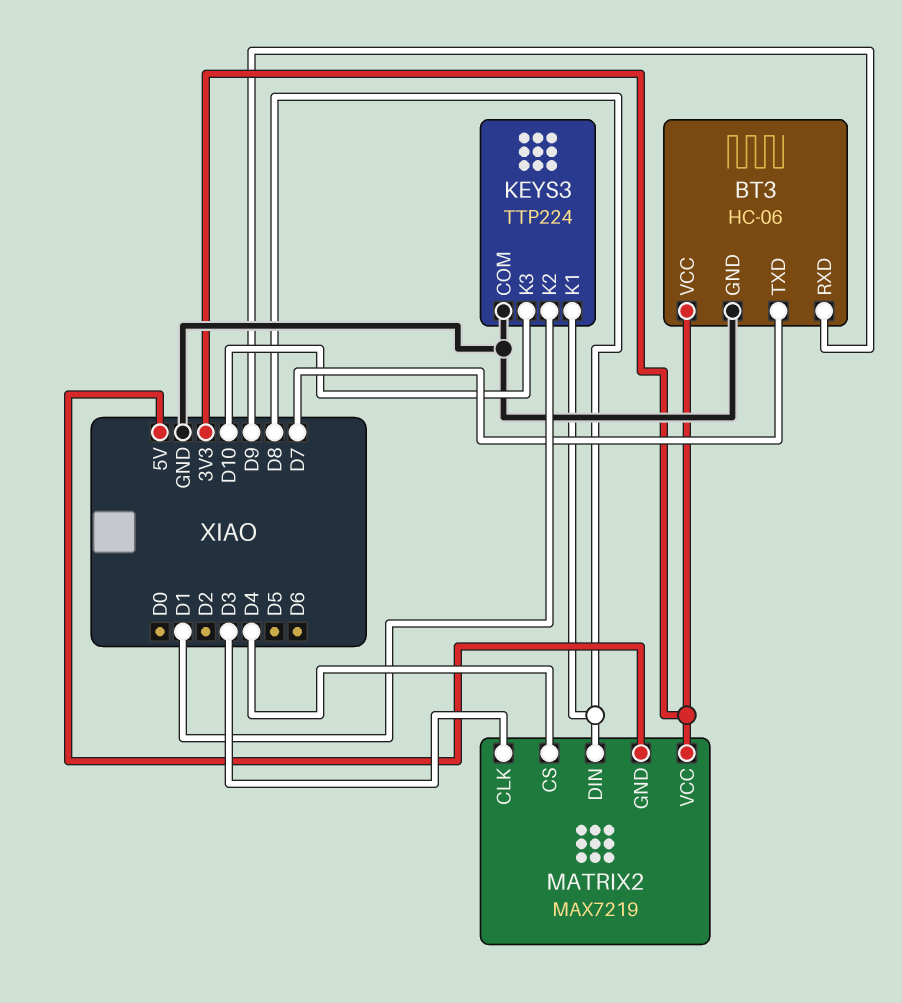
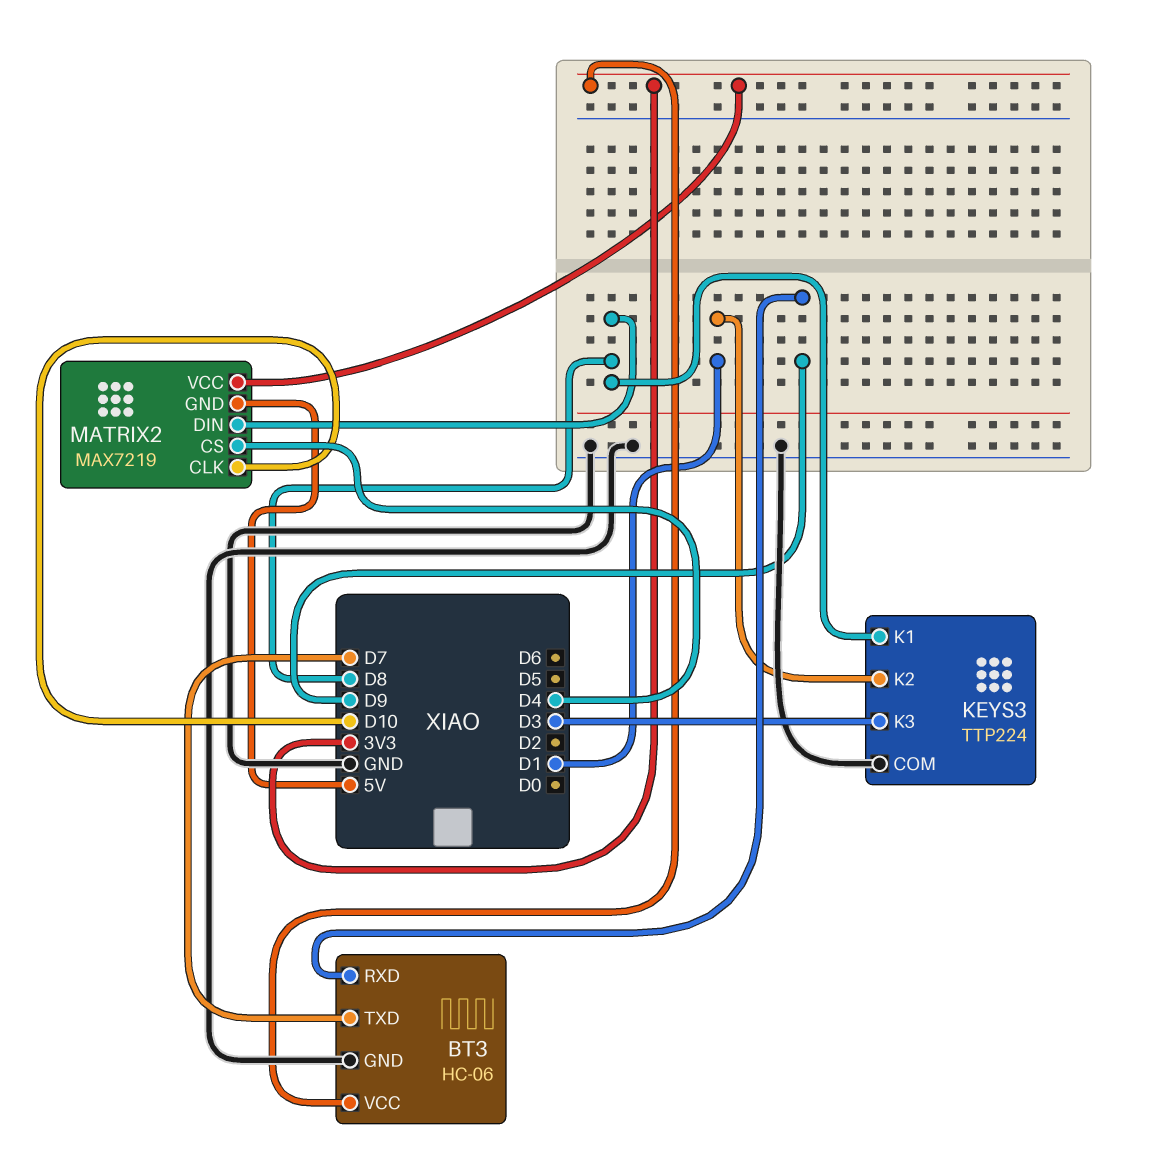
KEYS3 pin K3: D10 -> D3
MATRIX2 pin CLK: D3 -> D10

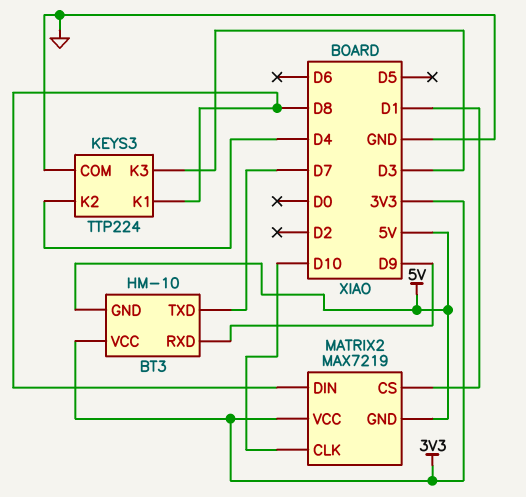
BT3: HC-06 -> HM-10
BT3 pin GND: GND -> 5V
KEYS3 pin K2: D1 -> D4
MATRIX2 pin CS: D4 -> D1

